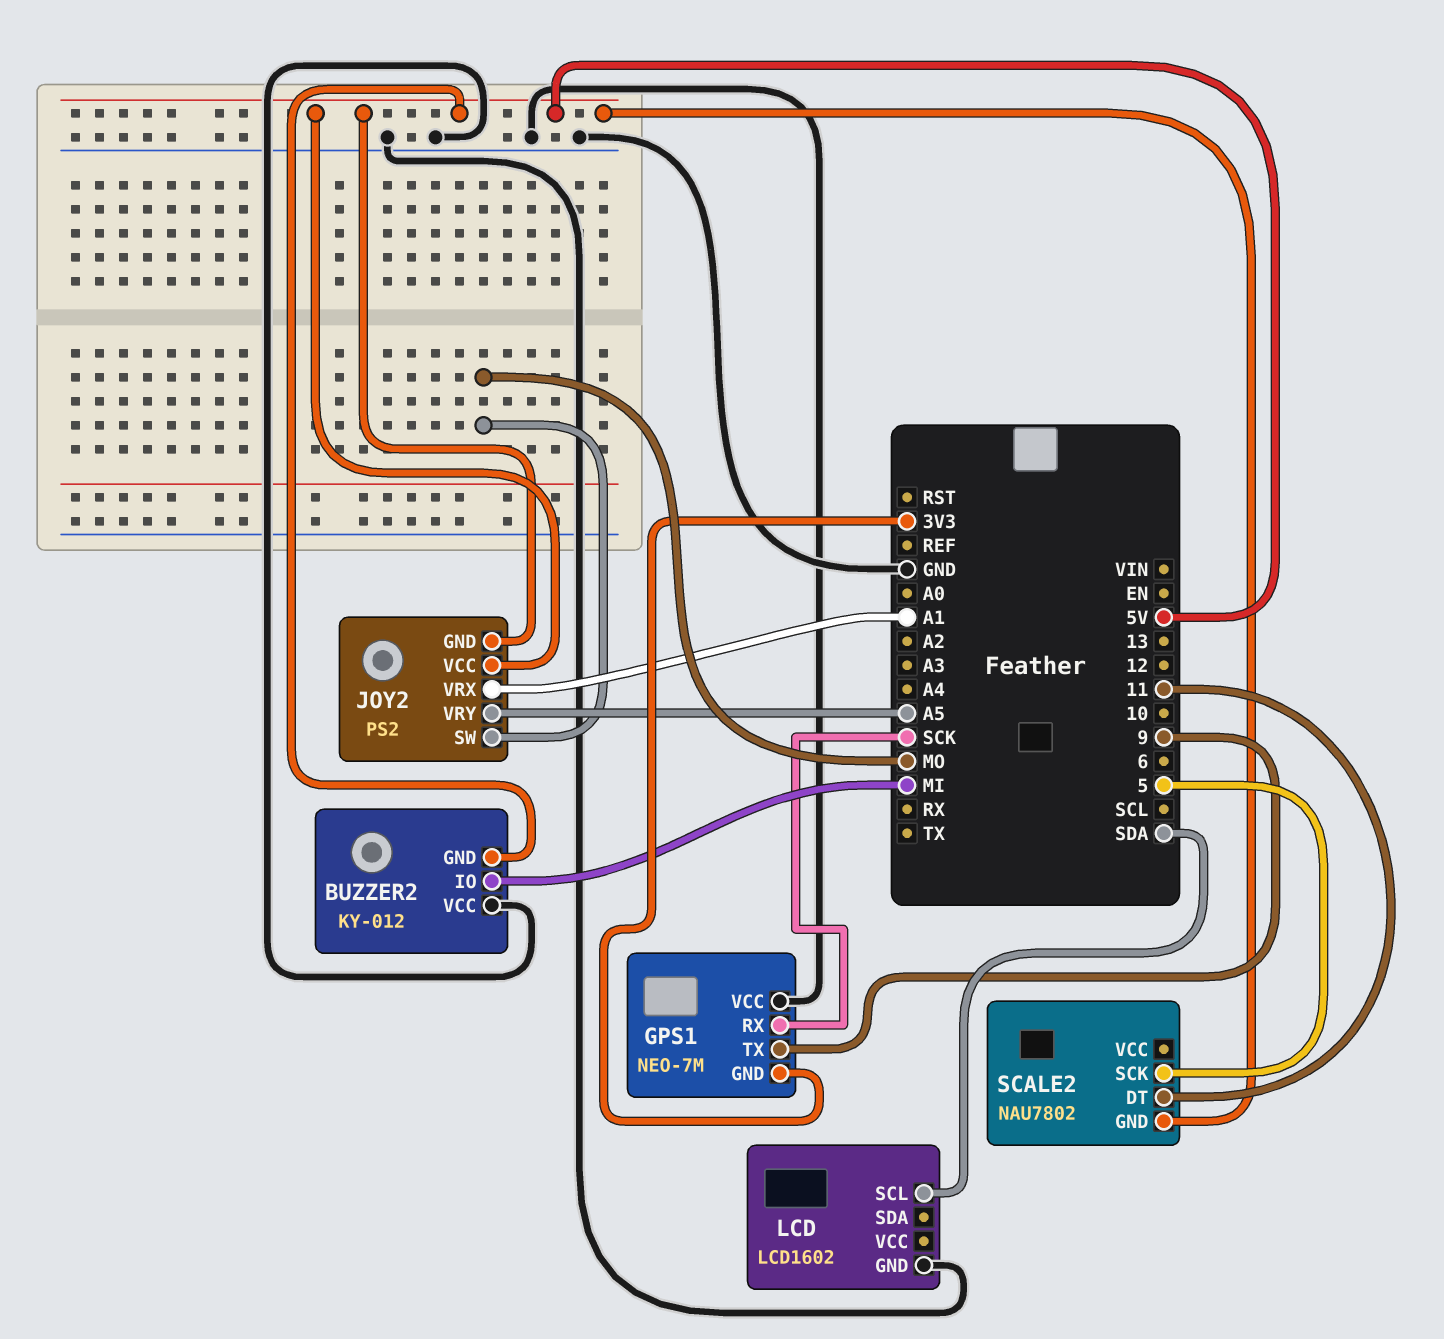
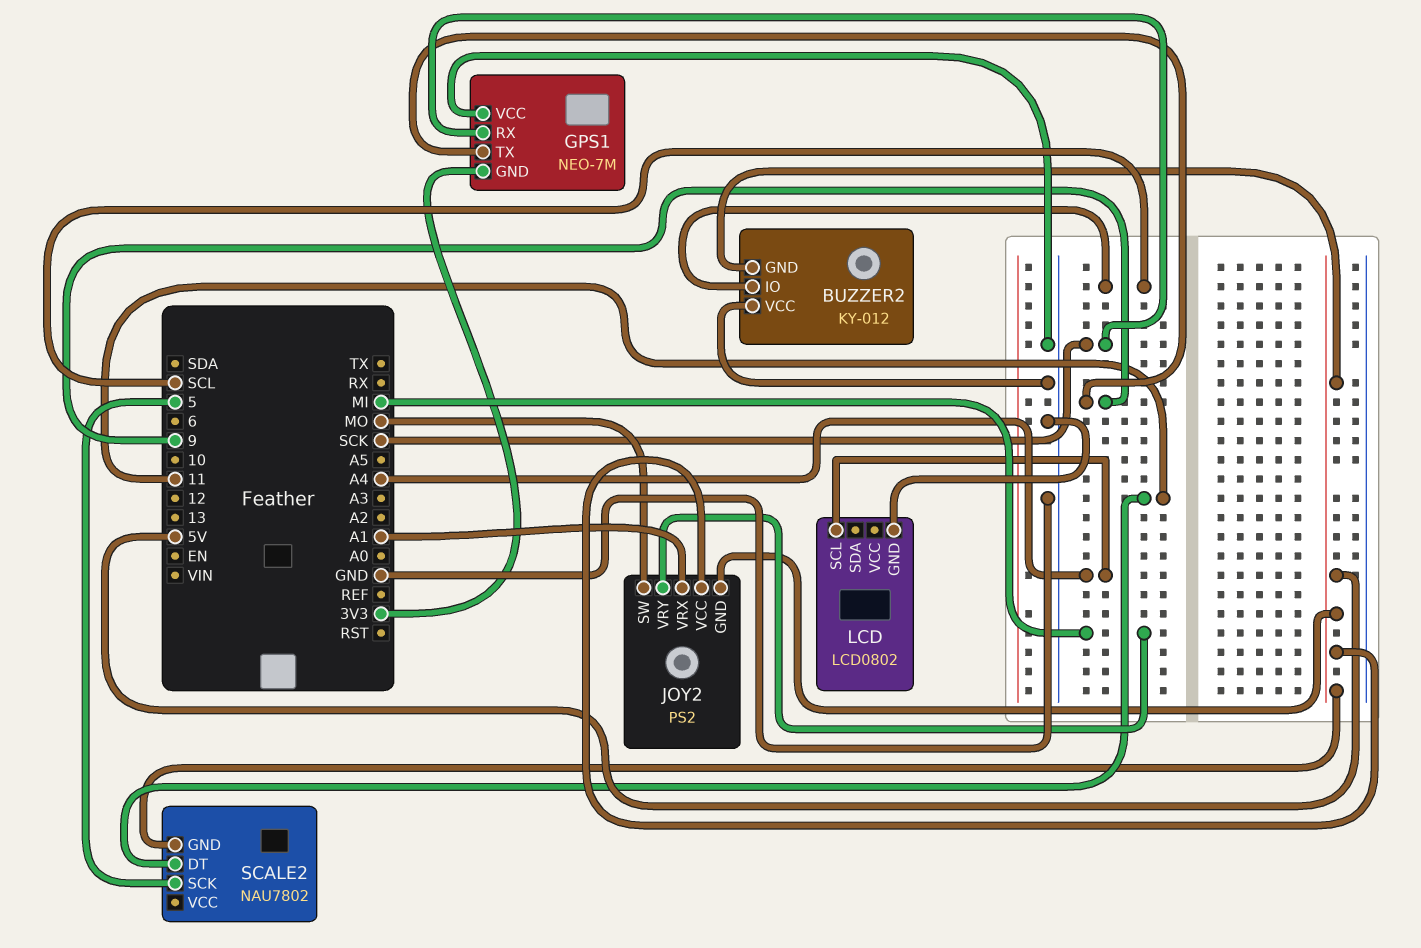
BUZZER2 pin IO: MI -> SCL
JOY2 pin VRY: A5 -> MI
LCD: LCD1602 -> LCD0802
LCD pin SCL: SDA -> A4

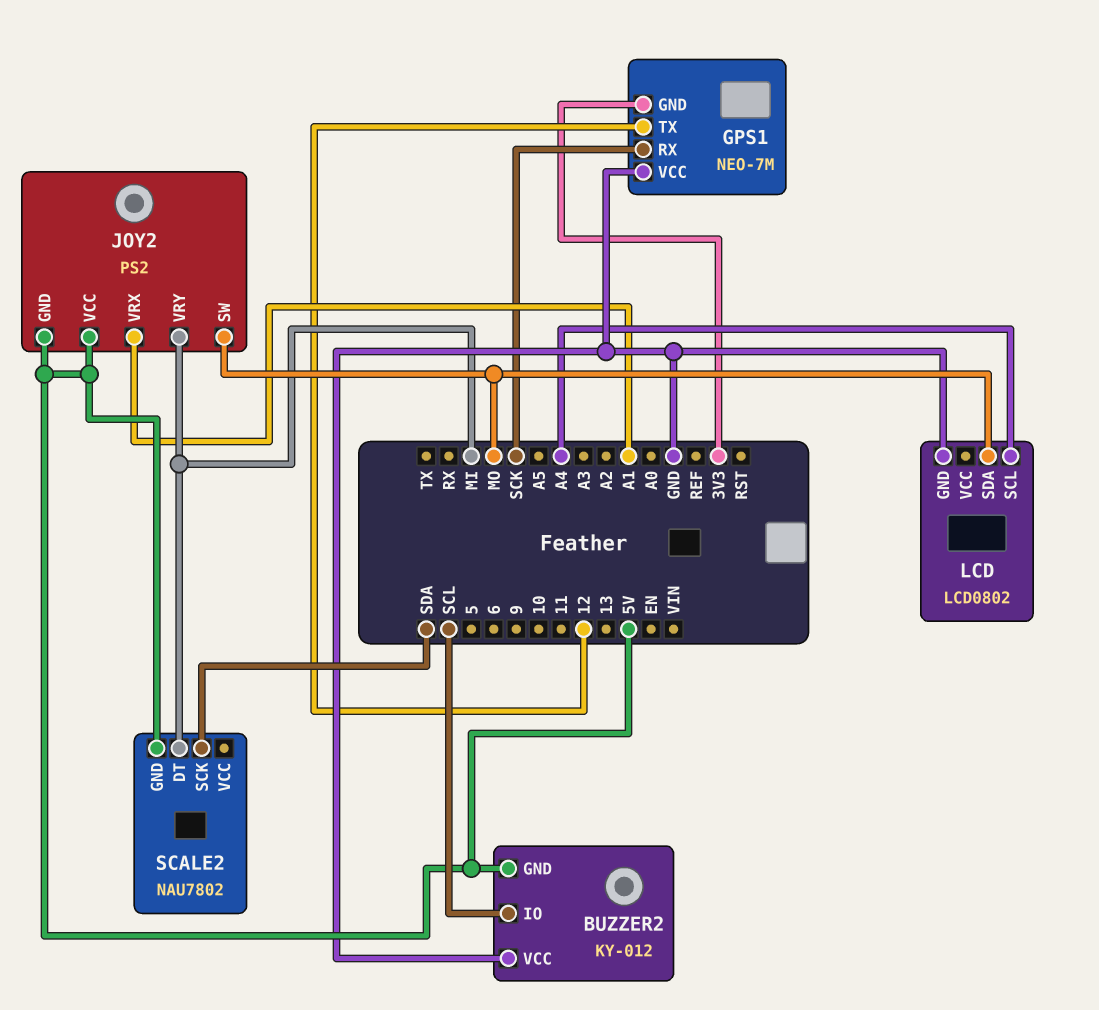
GPS1 pin TX: 9 -> 12
LCD pin SDA: none -> MO
SCALE2 pin DT: 11 -> MI
SCALE2 pin SCK: 5 -> SDA

